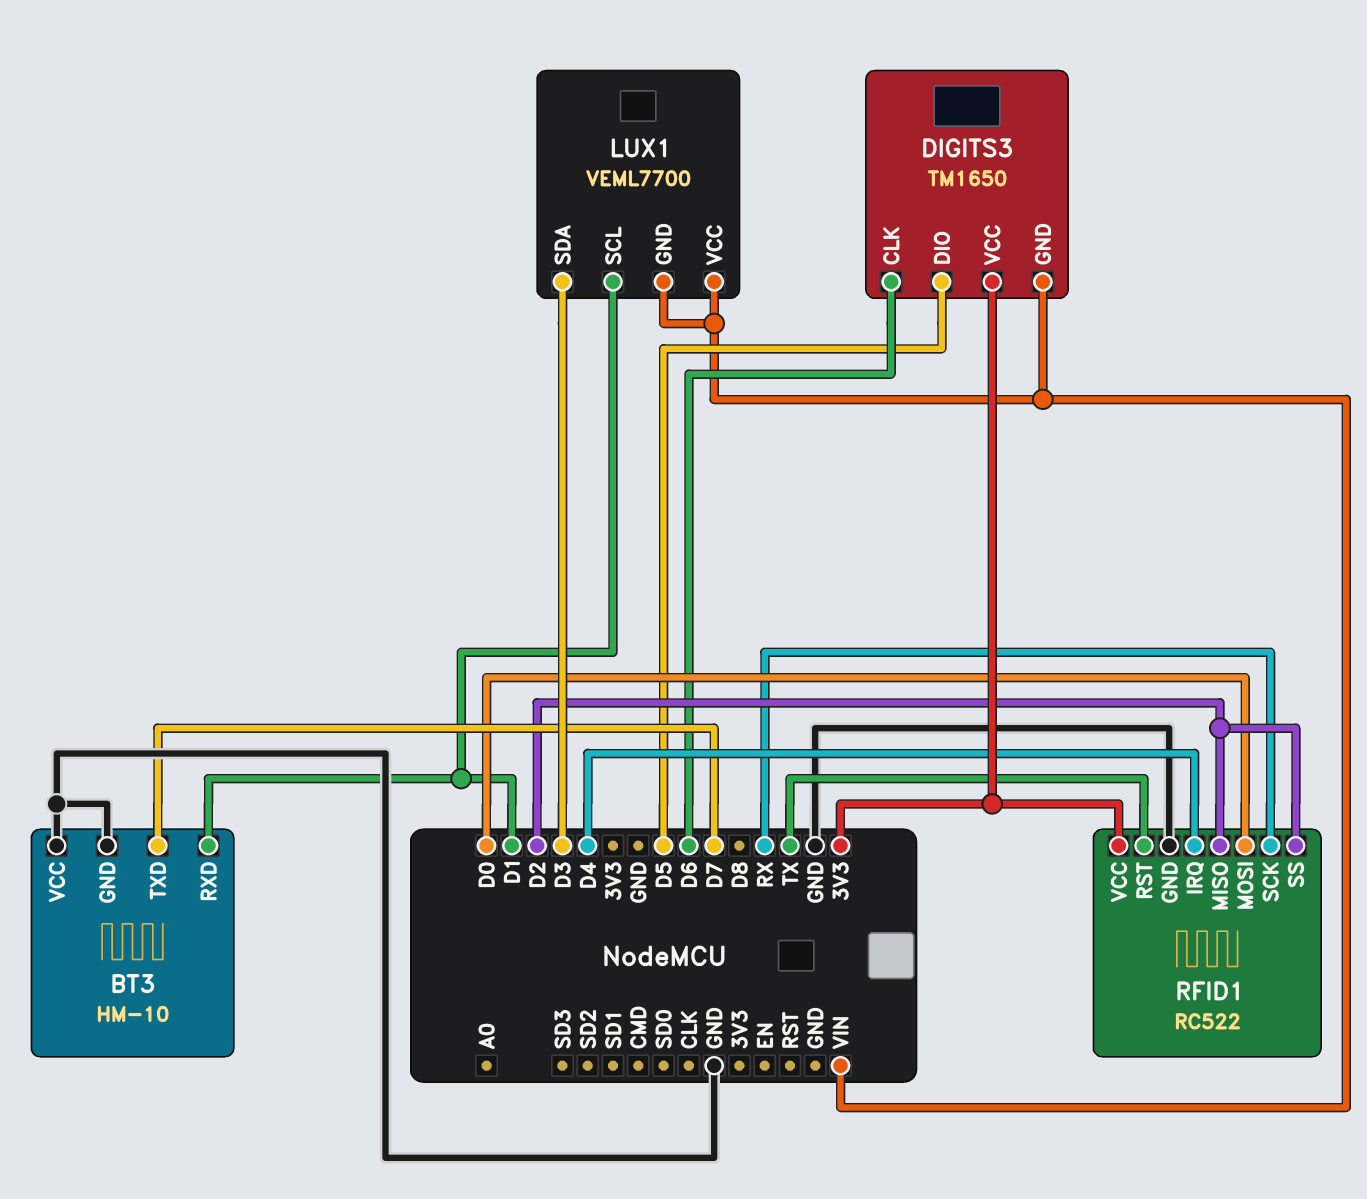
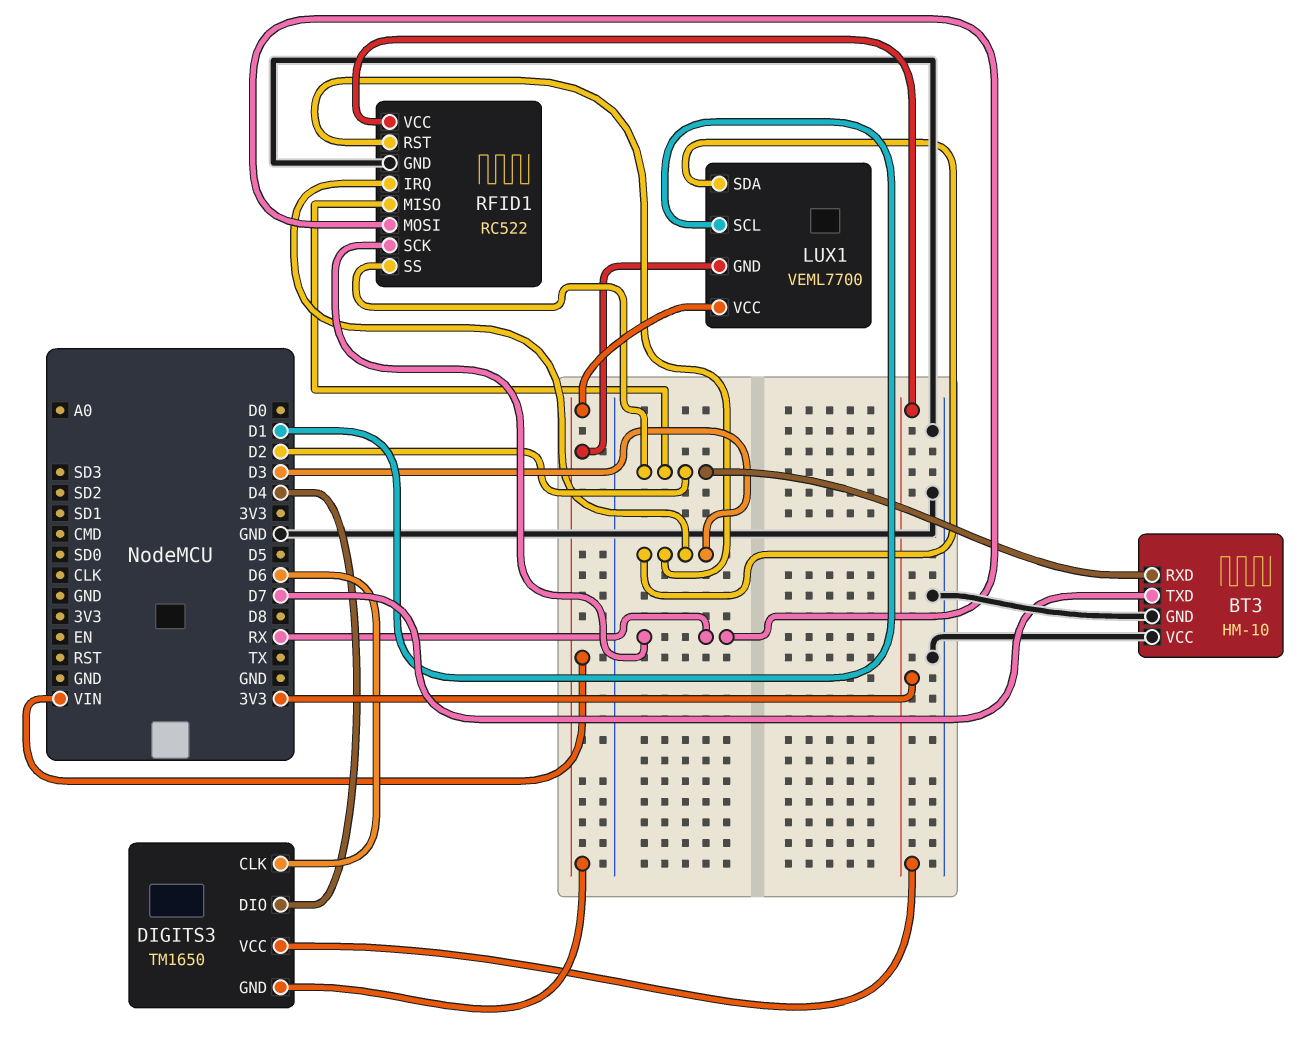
BT3 pin RXD: D1 -> D2
DIGITS3 pin DIO: D5 -> D4
RFID1 pin IRQ: D4 -> D3
RFID1 pin MOSI: D0 -> RX
RFID1 pin RST: TX -> D3

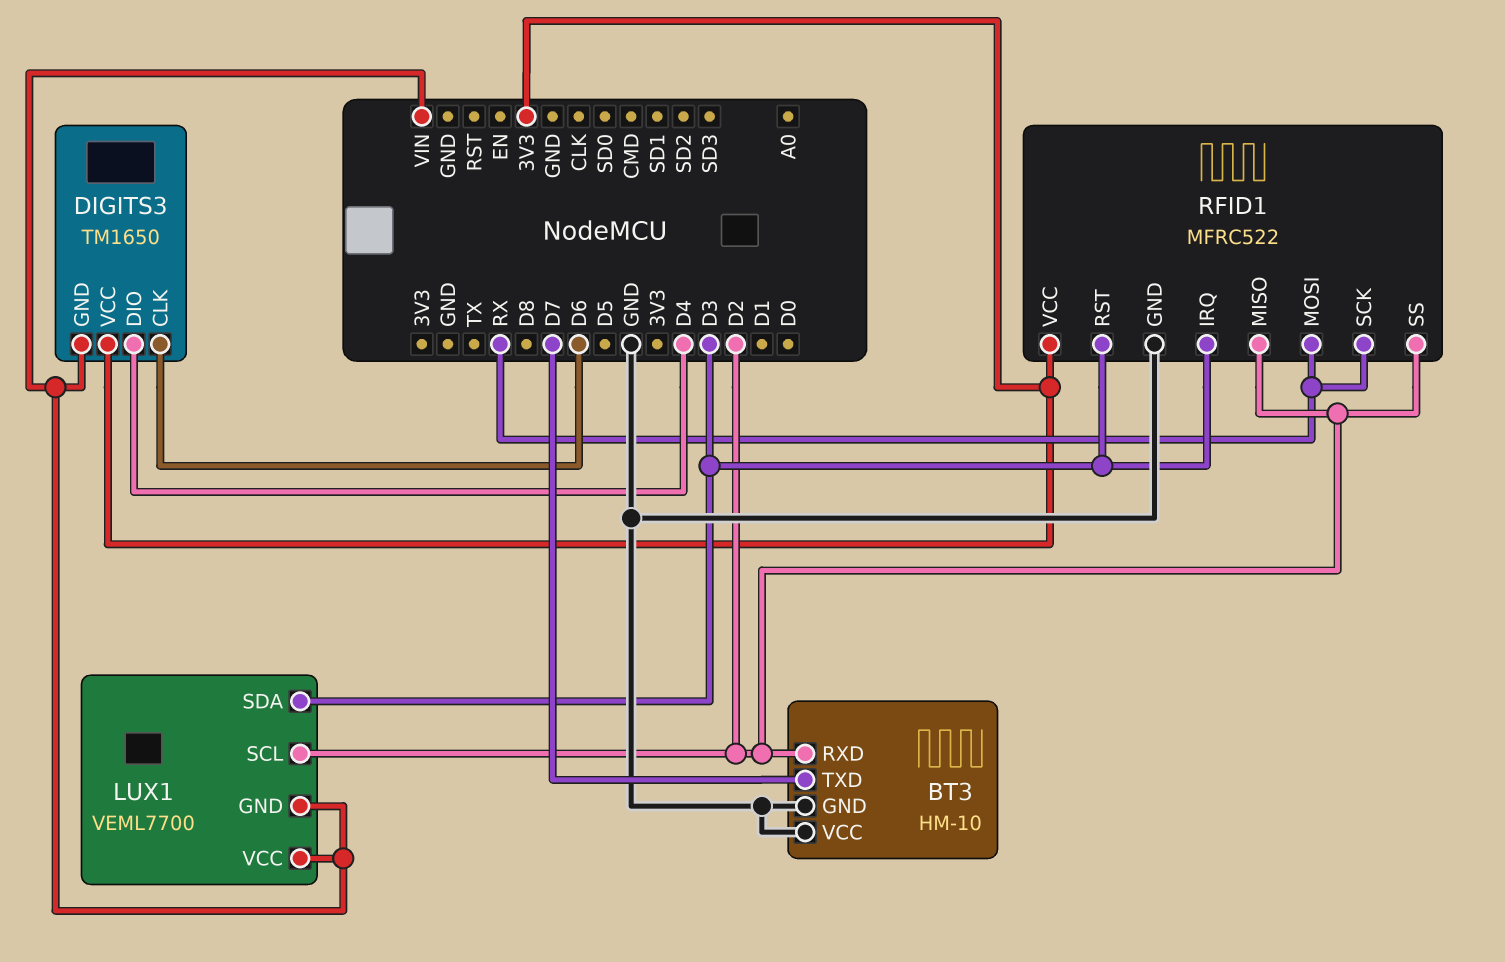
LUX1 pin SCL: D1 -> D2
RFID1: RC522 -> MFRC522

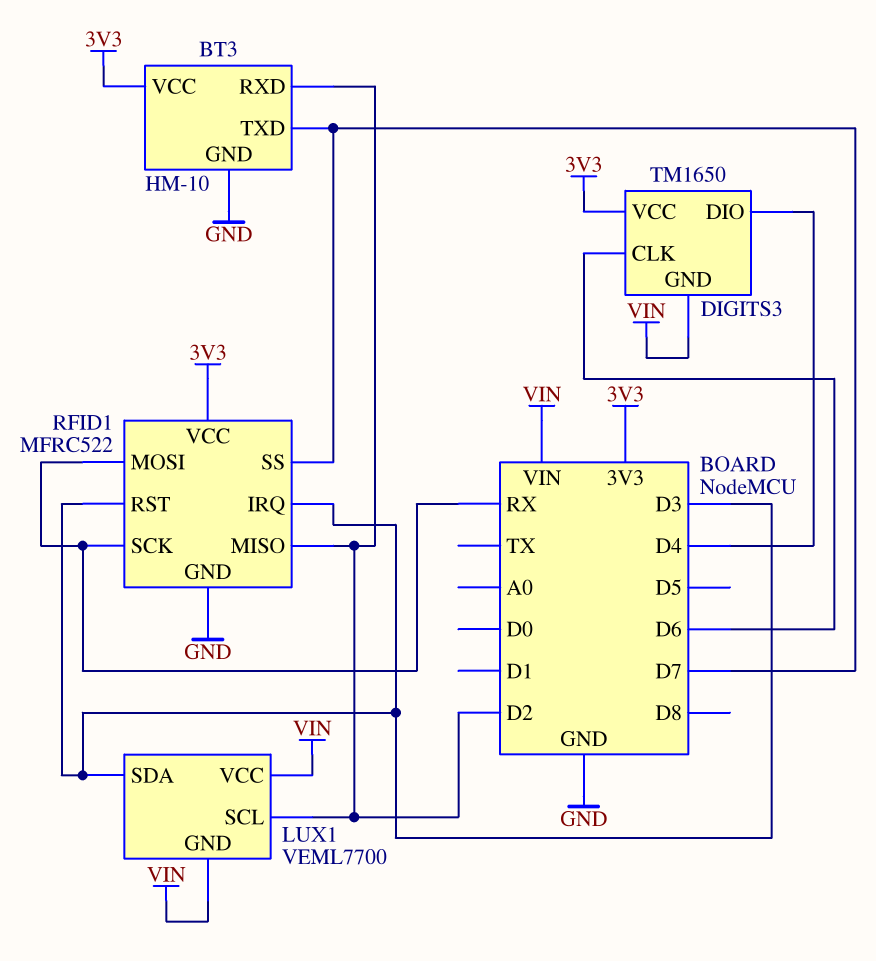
BT3 pin VCC: GND -> 3V3
RFID1 pin SS: D2 -> D7

